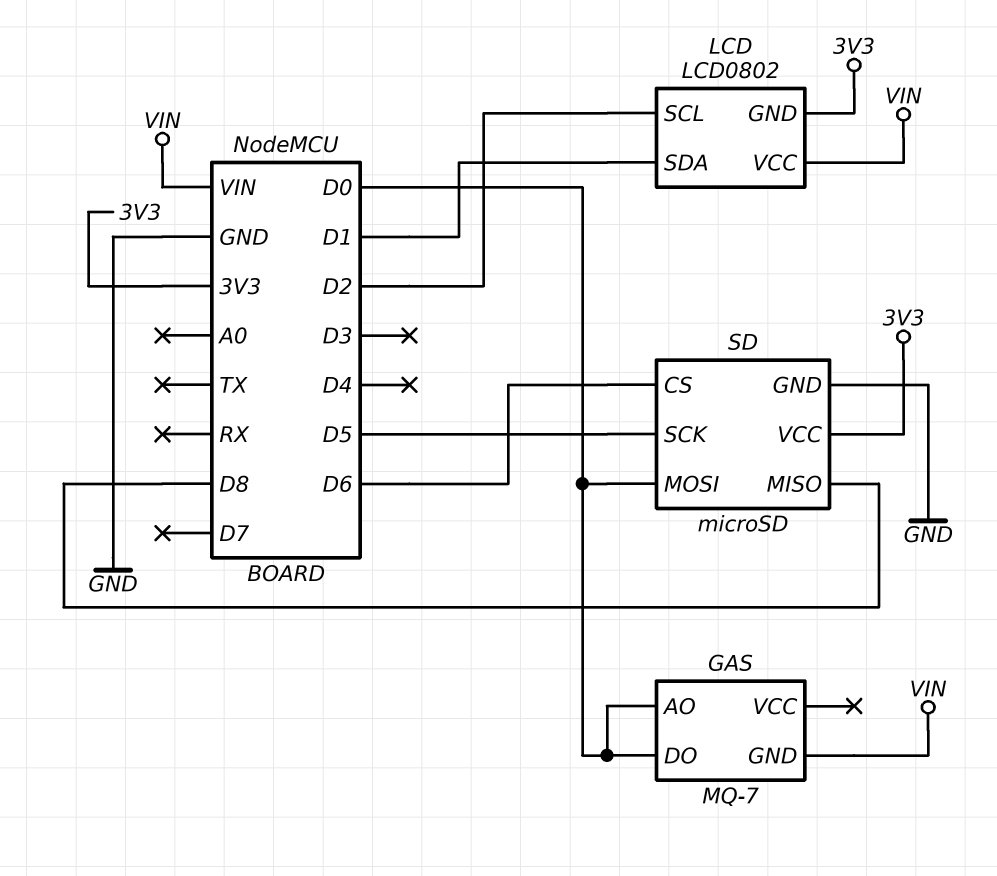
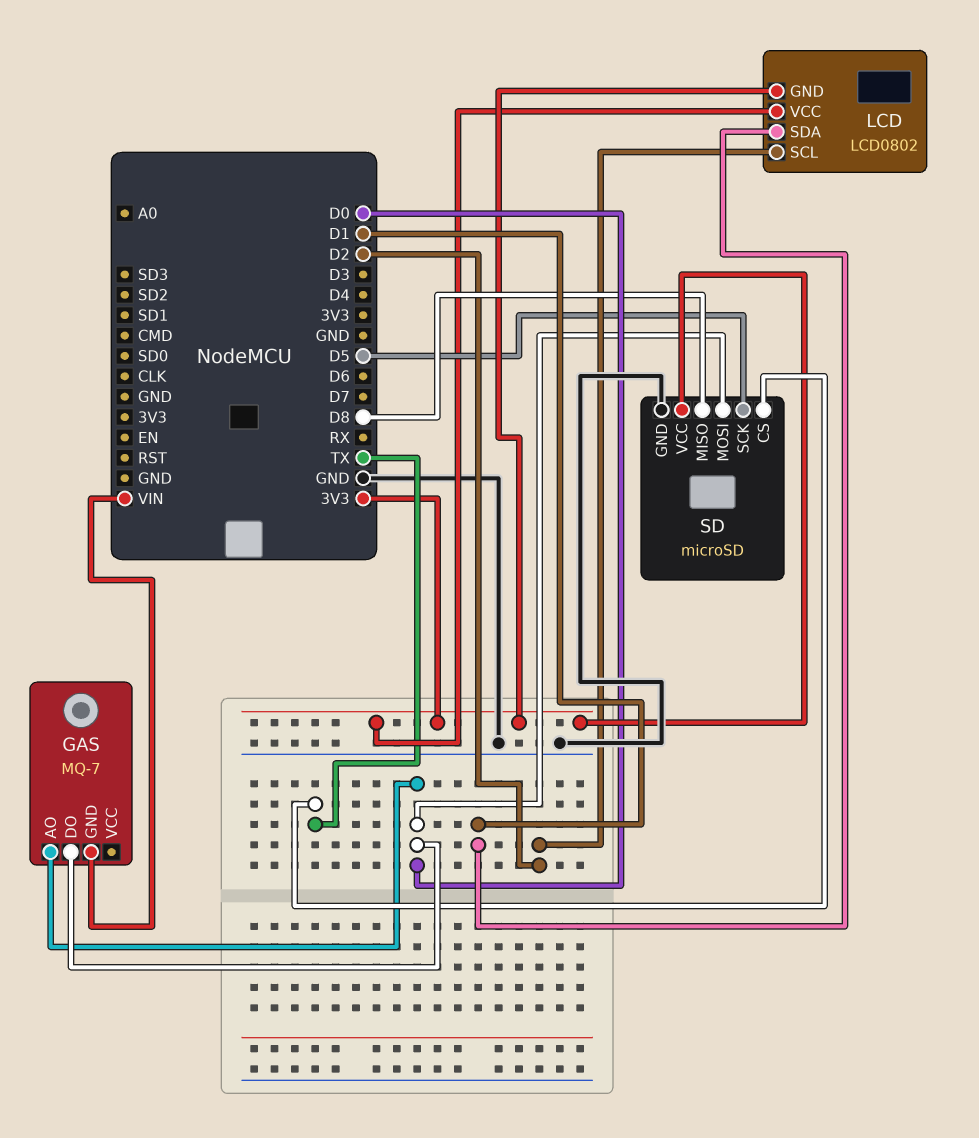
LCD pin VCC: VIN -> 3V3
SD pin CS: D6 -> TX

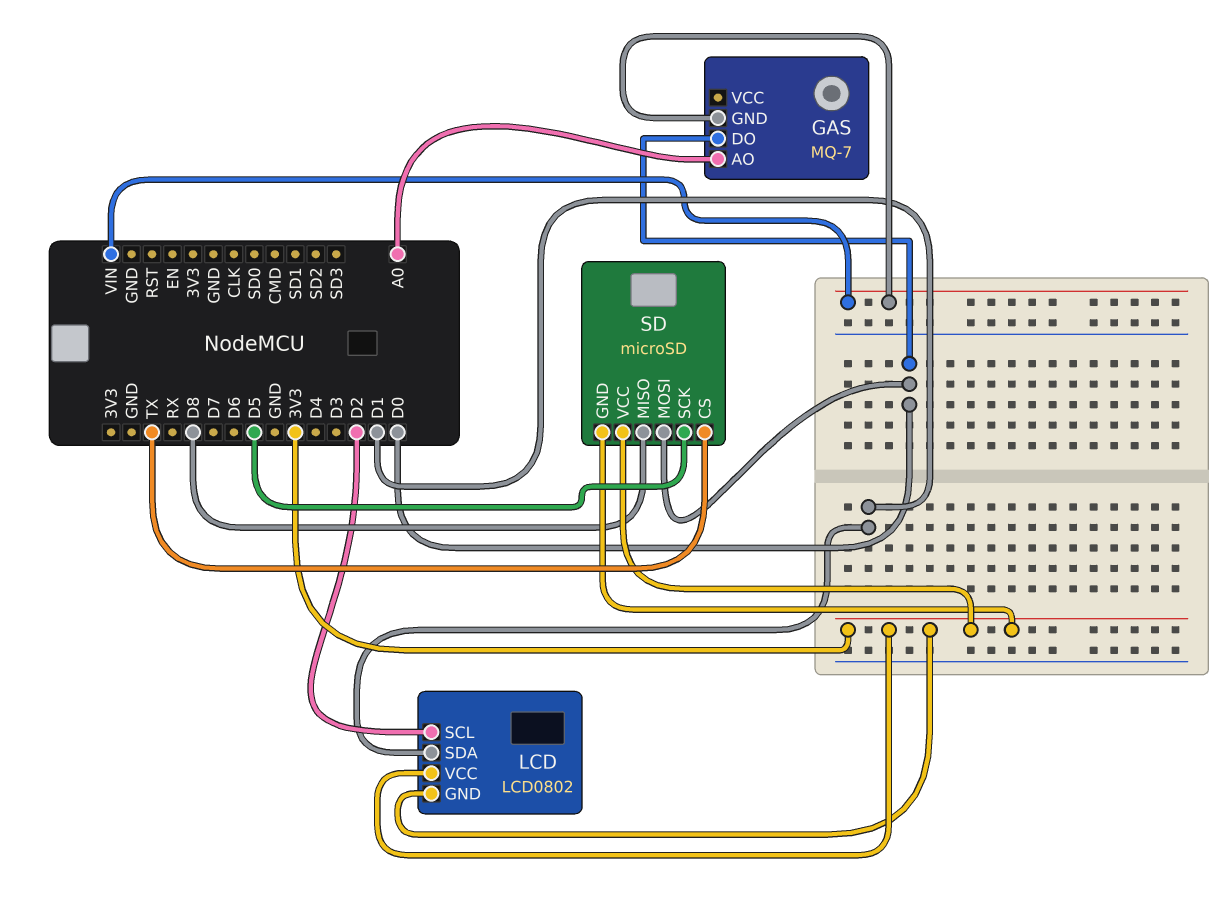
GAS pin AO: D0 -> A0
SD pin GND: GND -> 3V3

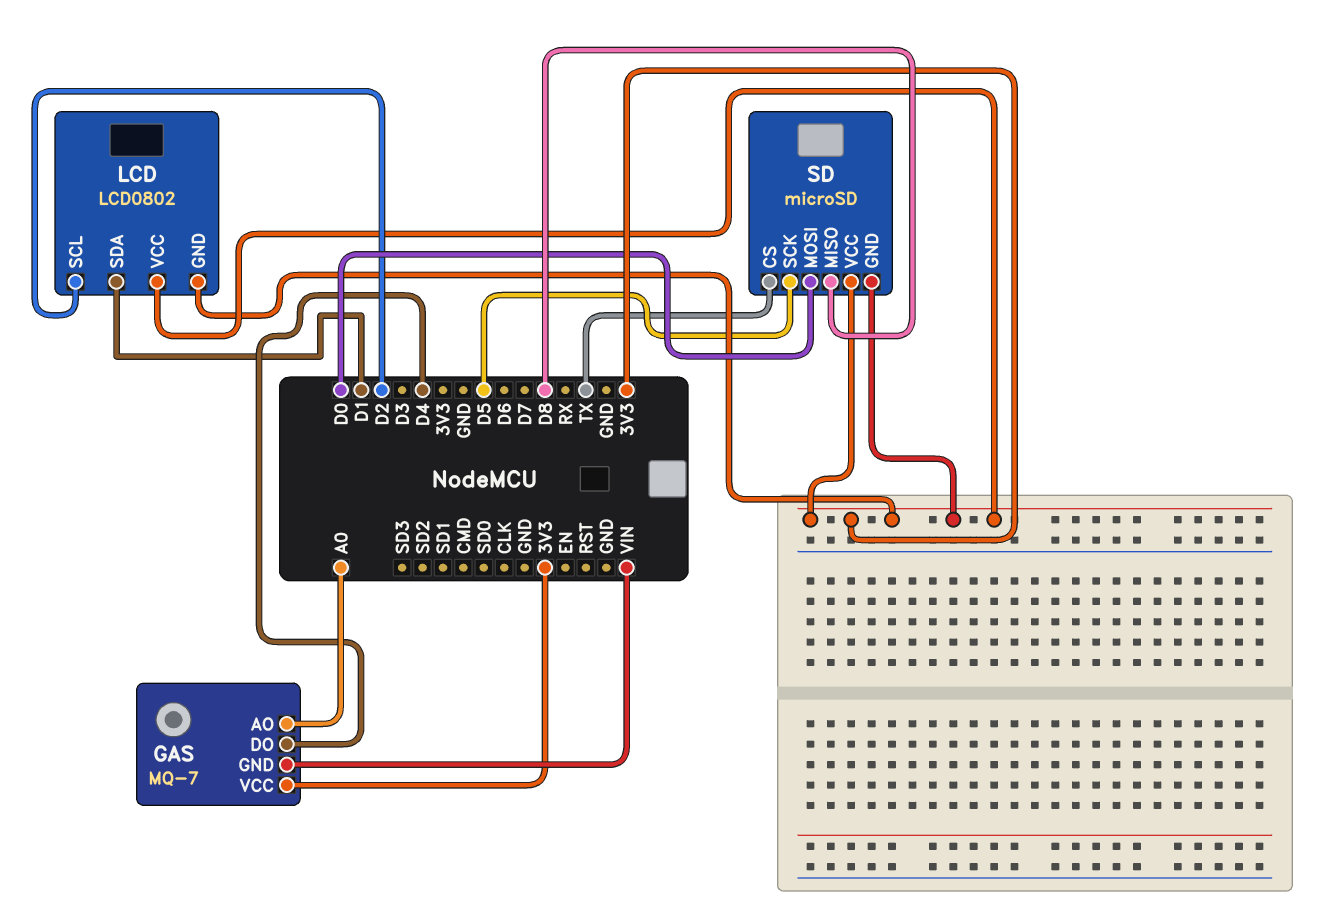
GAS pin DO: D0 -> D4
GAS pin VCC: none -> 3V3

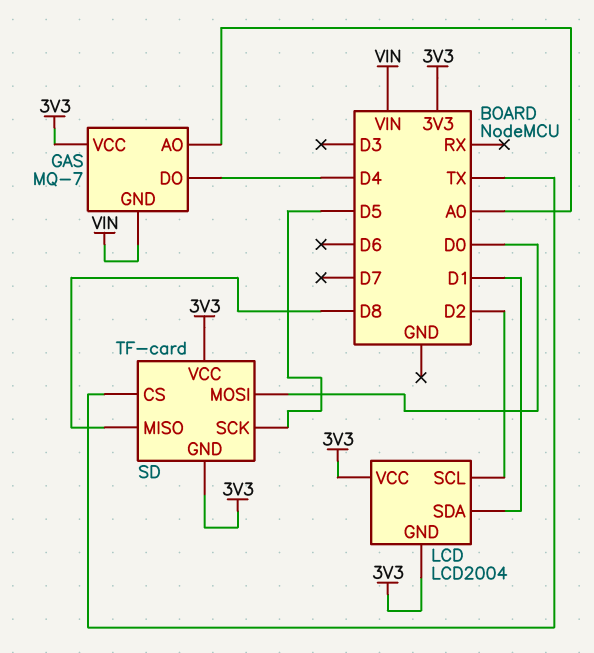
LCD: LCD0802 -> LCD2004
SD: microSD -> TF-card

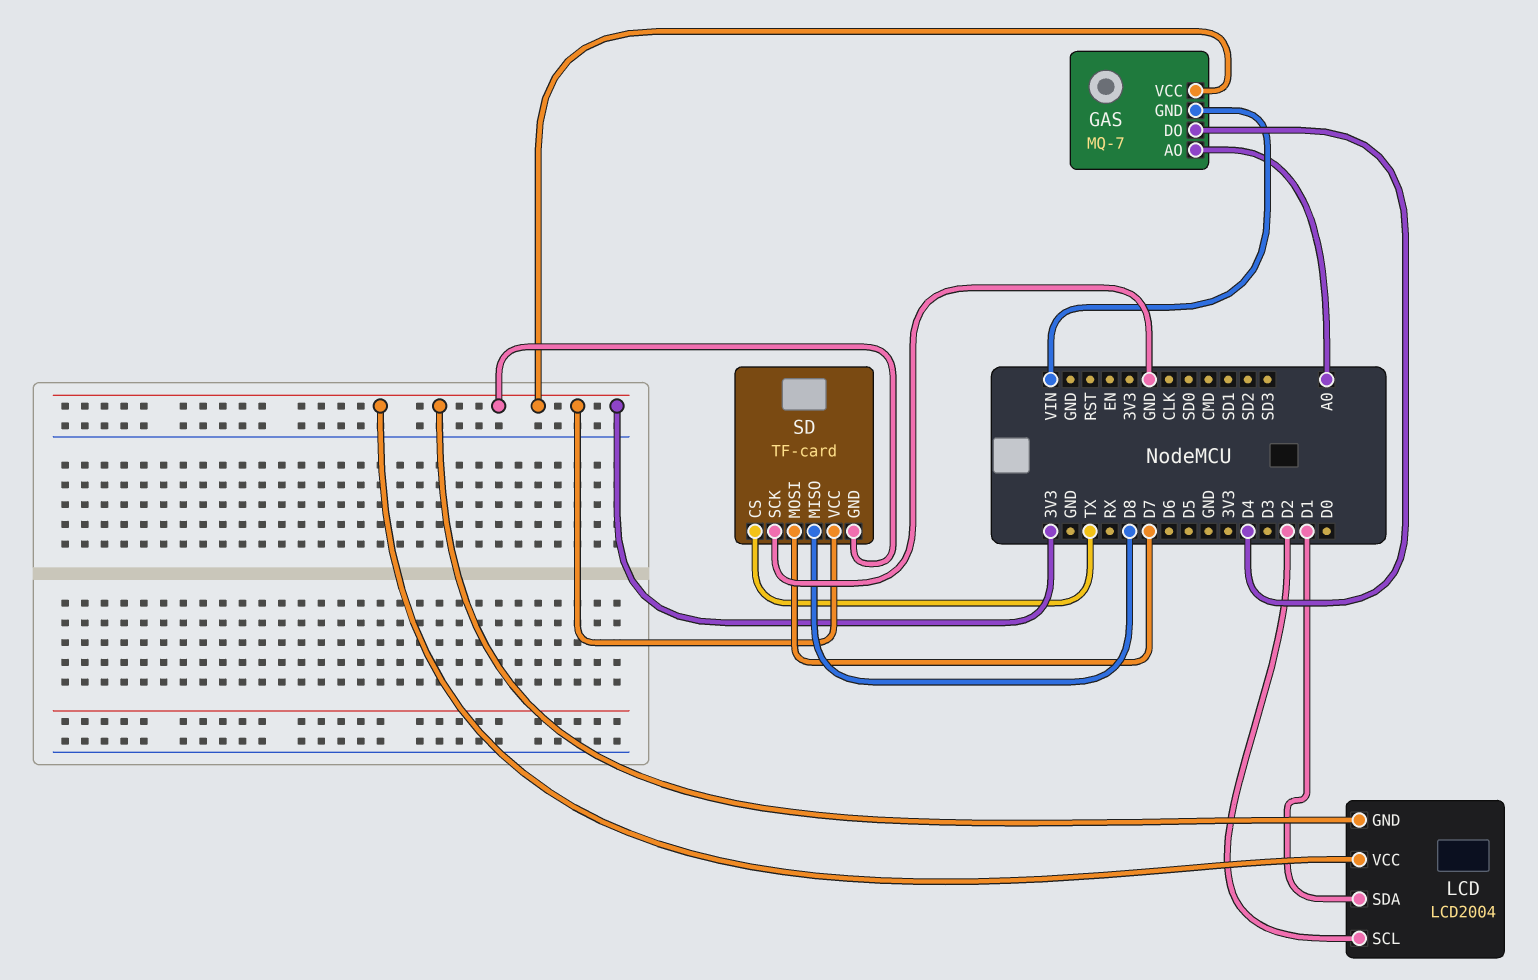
SD pin MOSI: D0 -> D7
SD pin SCK: D5 -> GND

